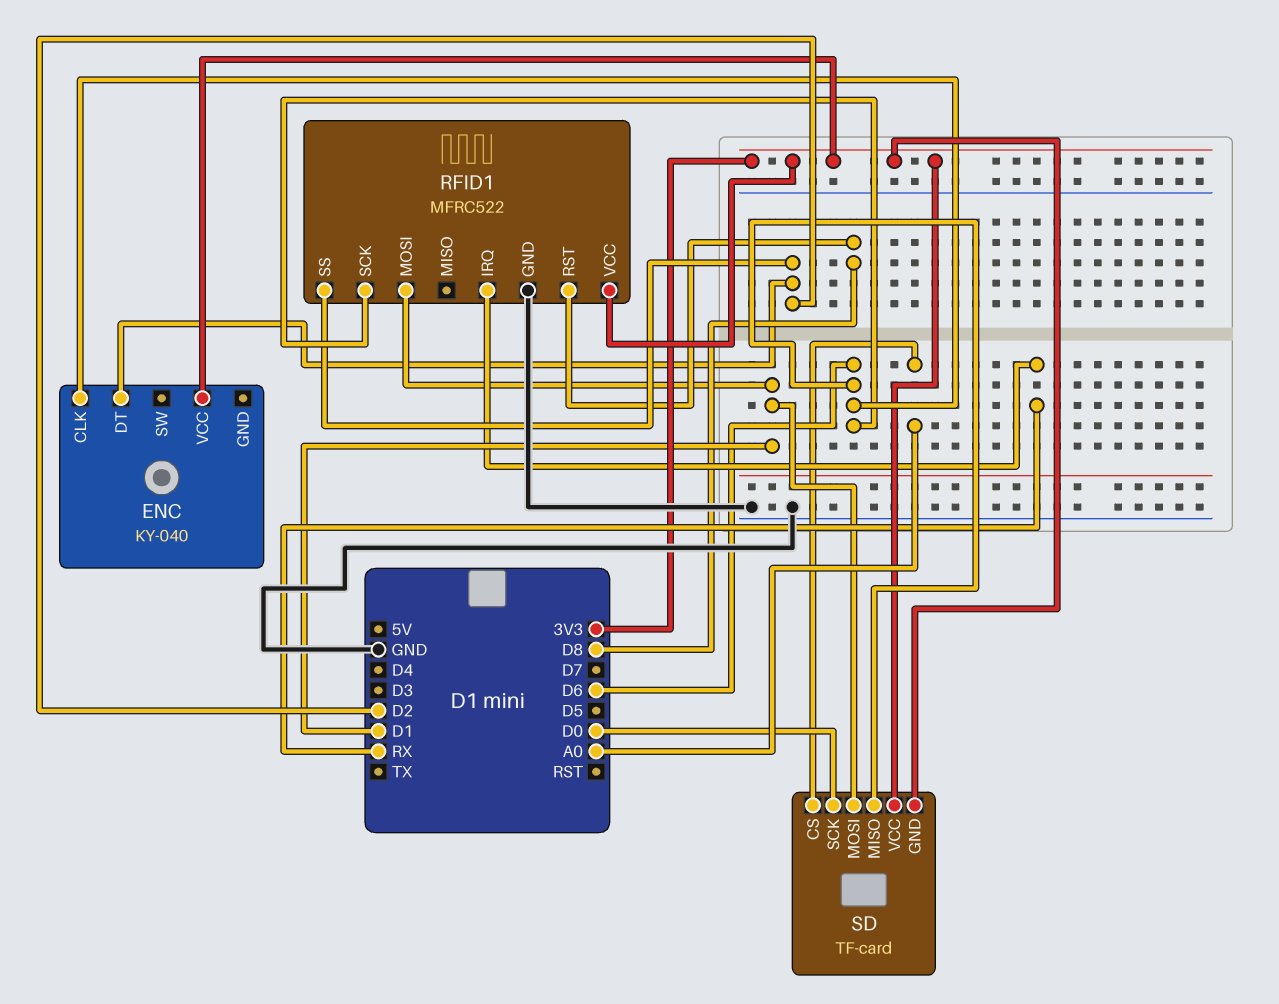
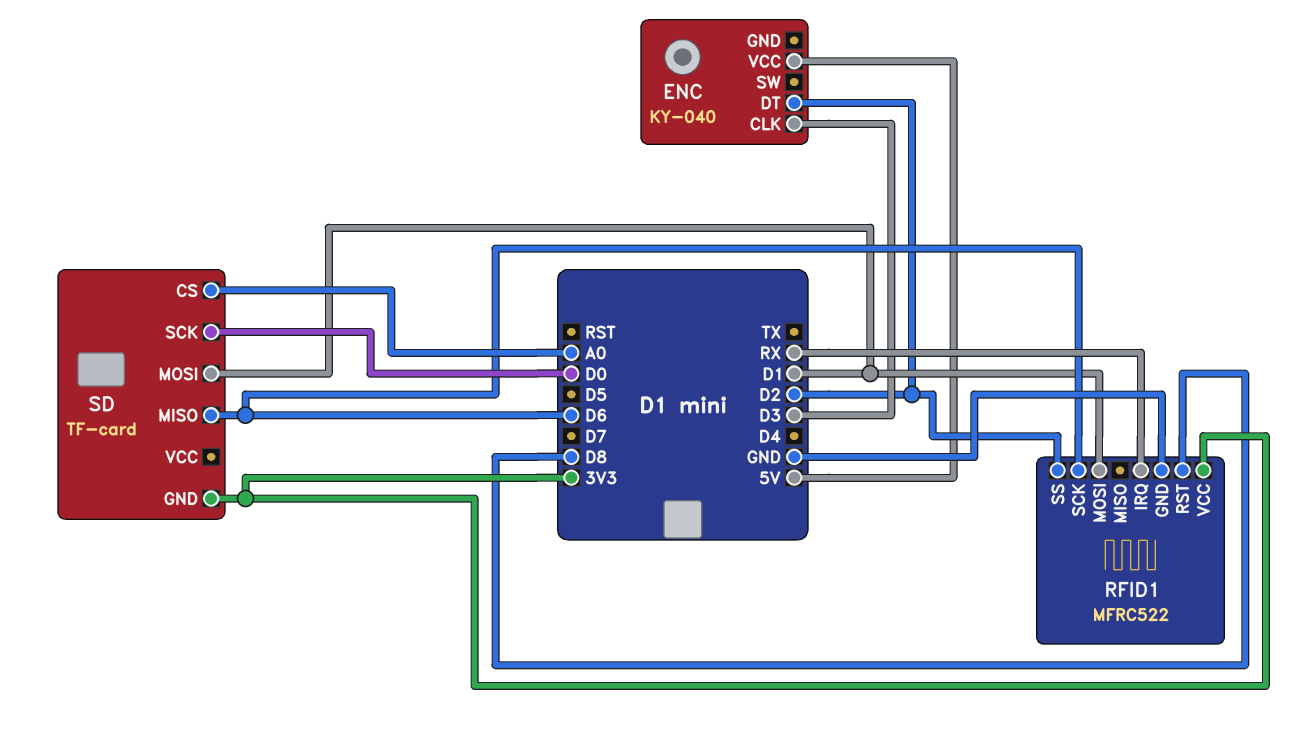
ENC pin CLK: D6 -> D3
ENC pin VCC: 3V3 -> 5V
SD pin VCC: 3V3 -> none

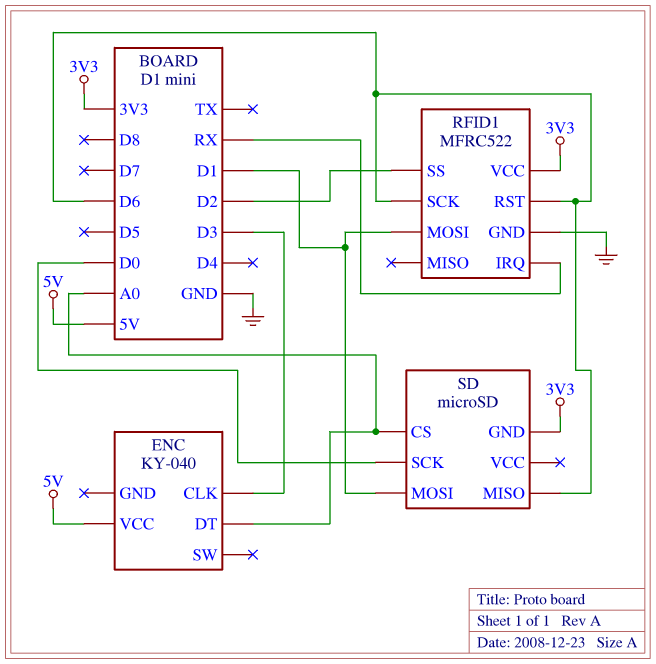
ENC pin DT: D2 -> A0
RFID1 pin RST: D8 -> D6
SD: TF-card -> microSD

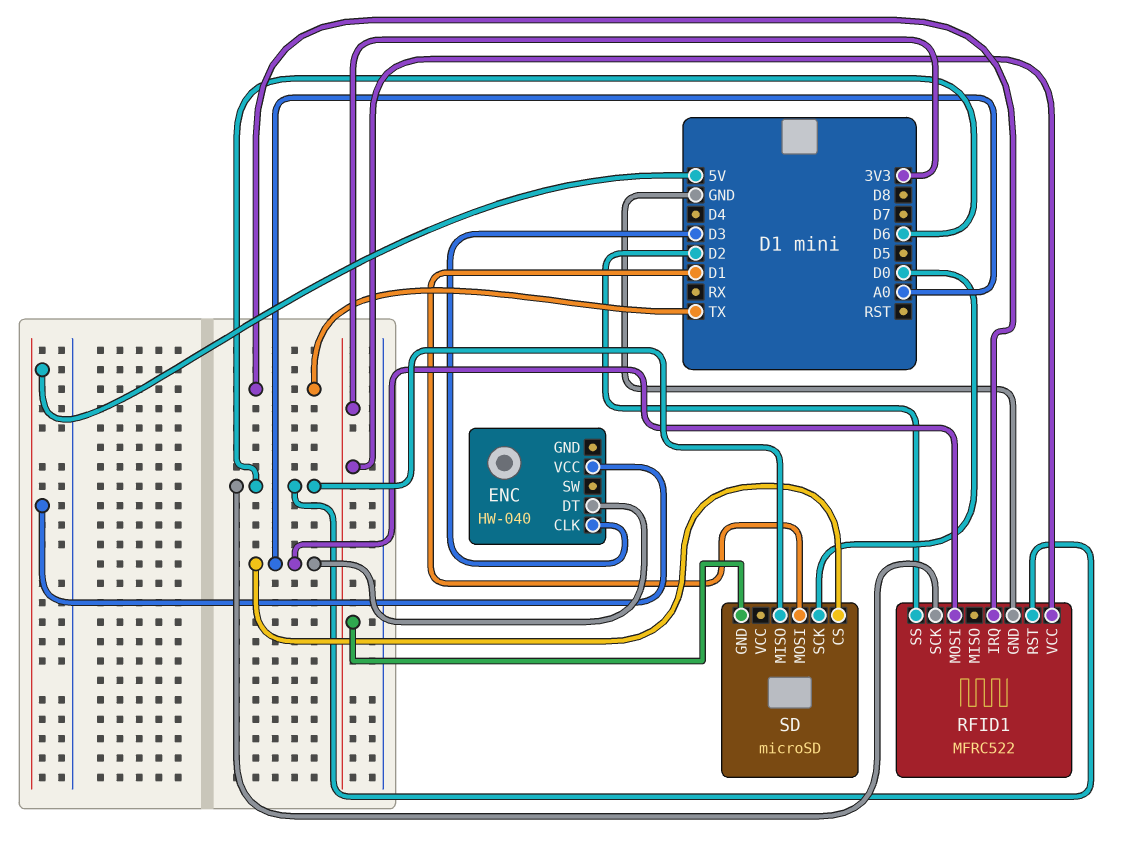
ENC: KY-040 -> HW-040
RFID1 pin IRQ: RX -> TX
RFID1 pin MOSI: D1 -> A0

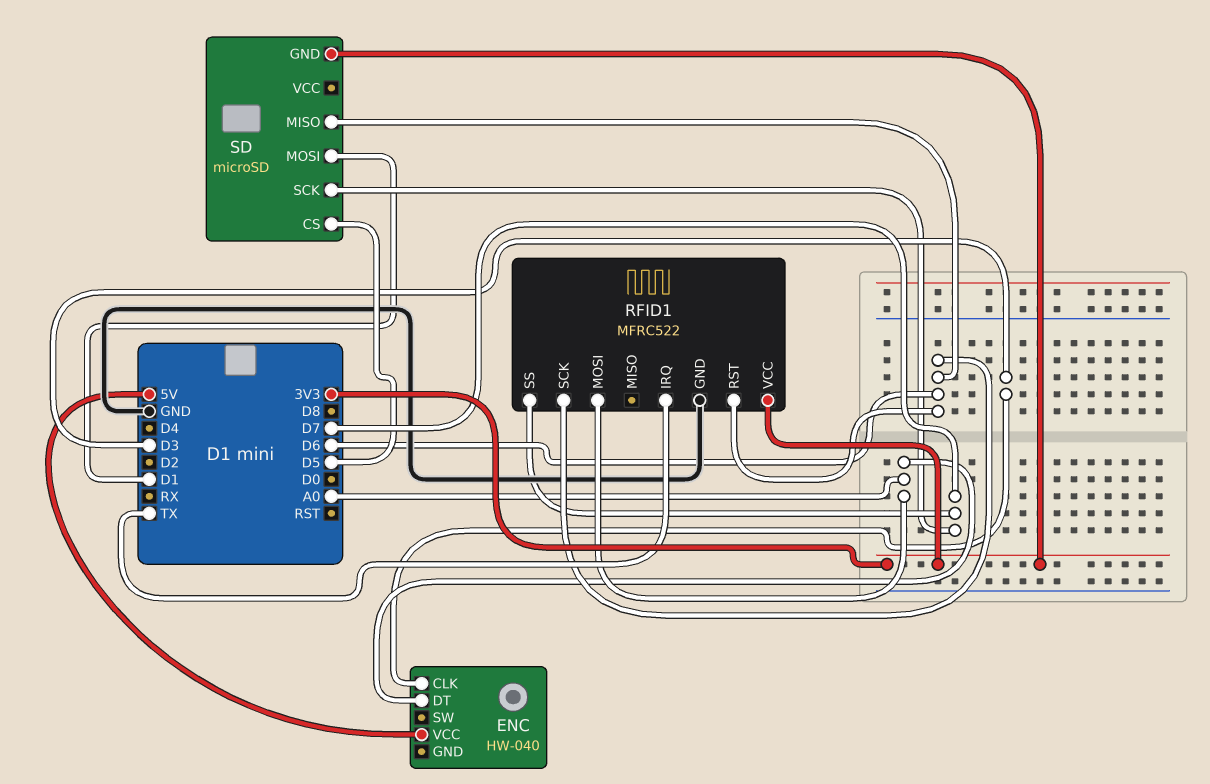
RFID1 pin SS: D2 -> D7
SD pin CS: A0 -> D5
SD pin SCK: D0 -> D7

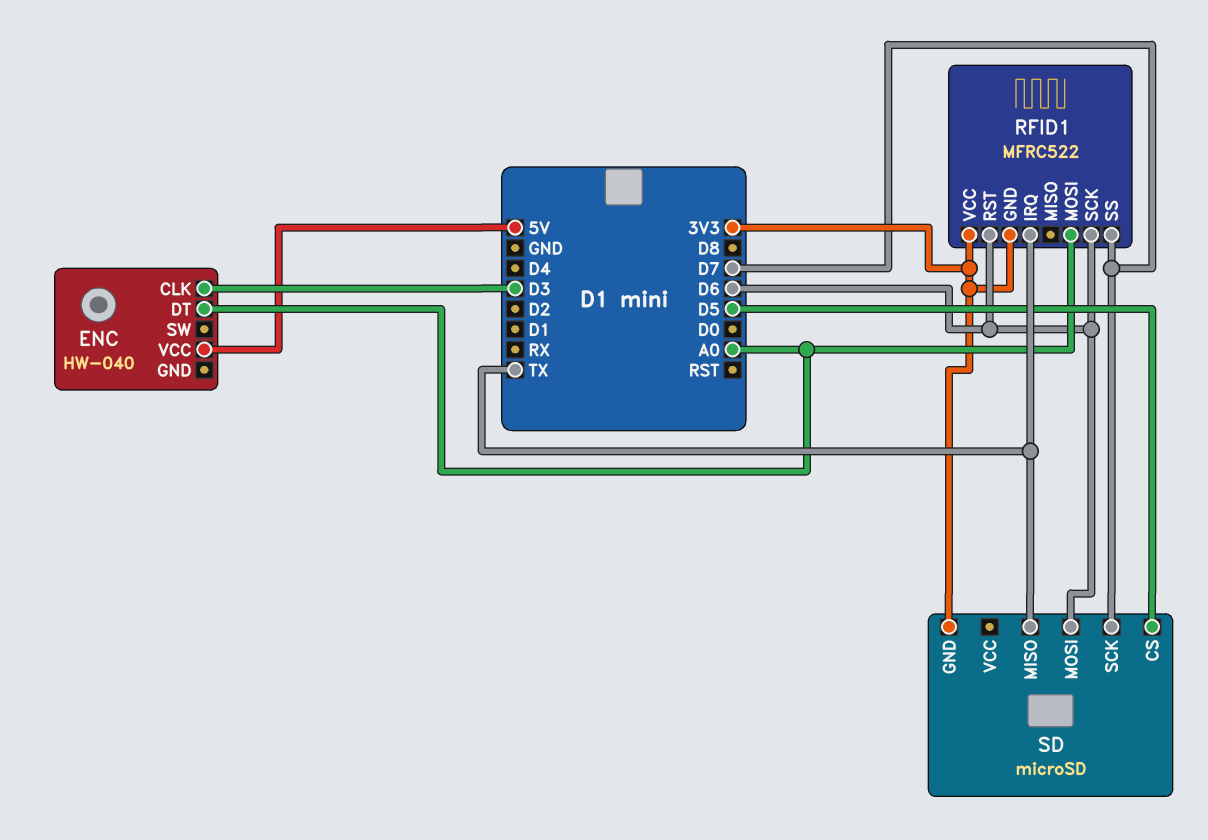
RFID1 pin GND: GND -> 3V3
SD pin MISO: D6 -> TX
SD pin MOSI: D1 -> D6

